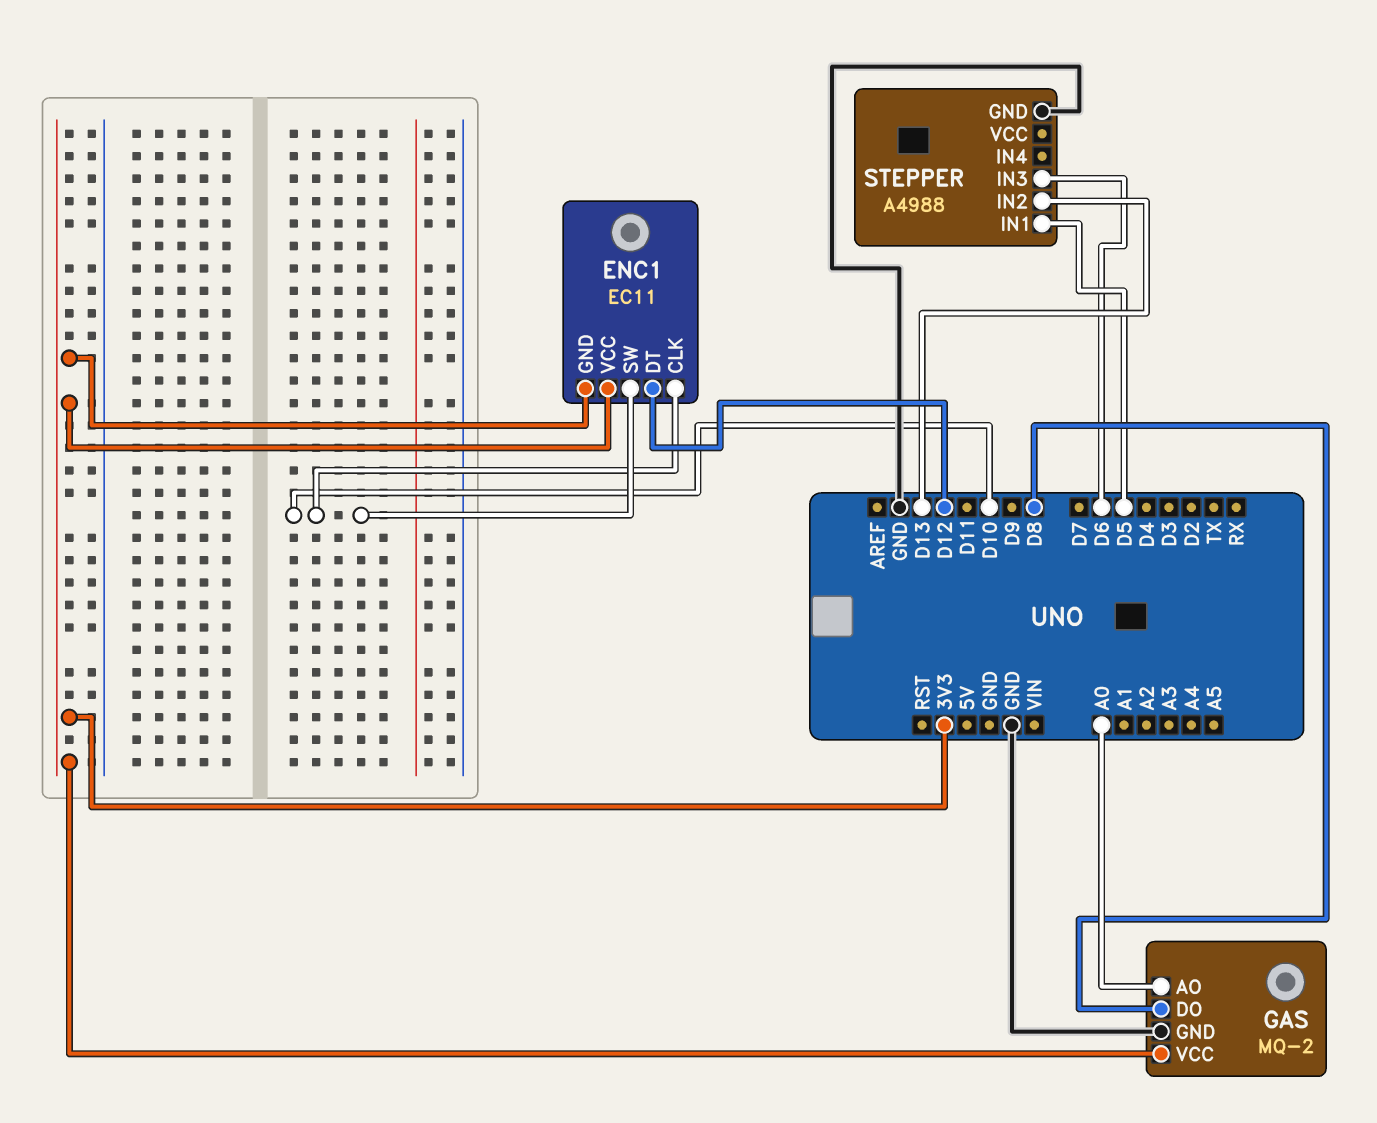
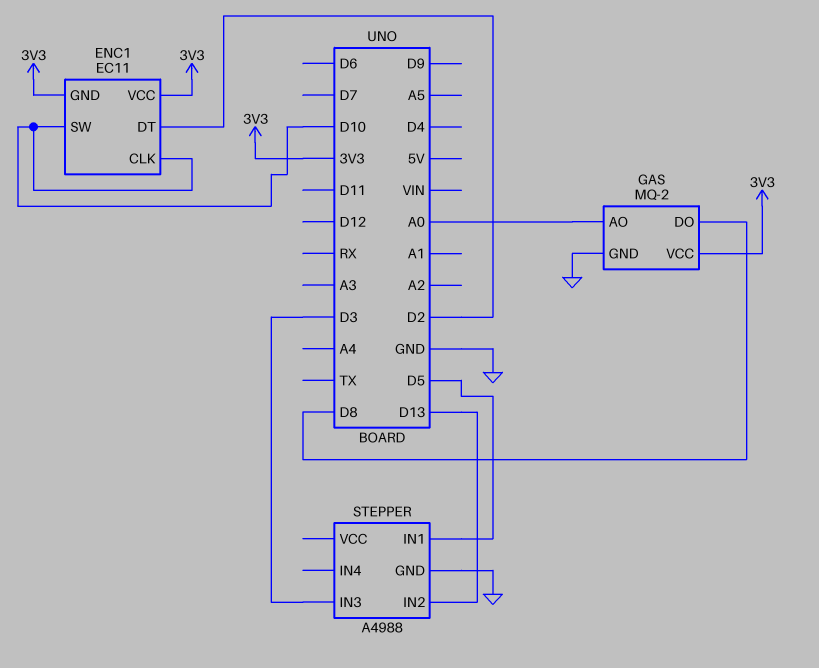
ENC1 pin DT: D12 -> D2
STEPPER pin IN3: D6 -> D3

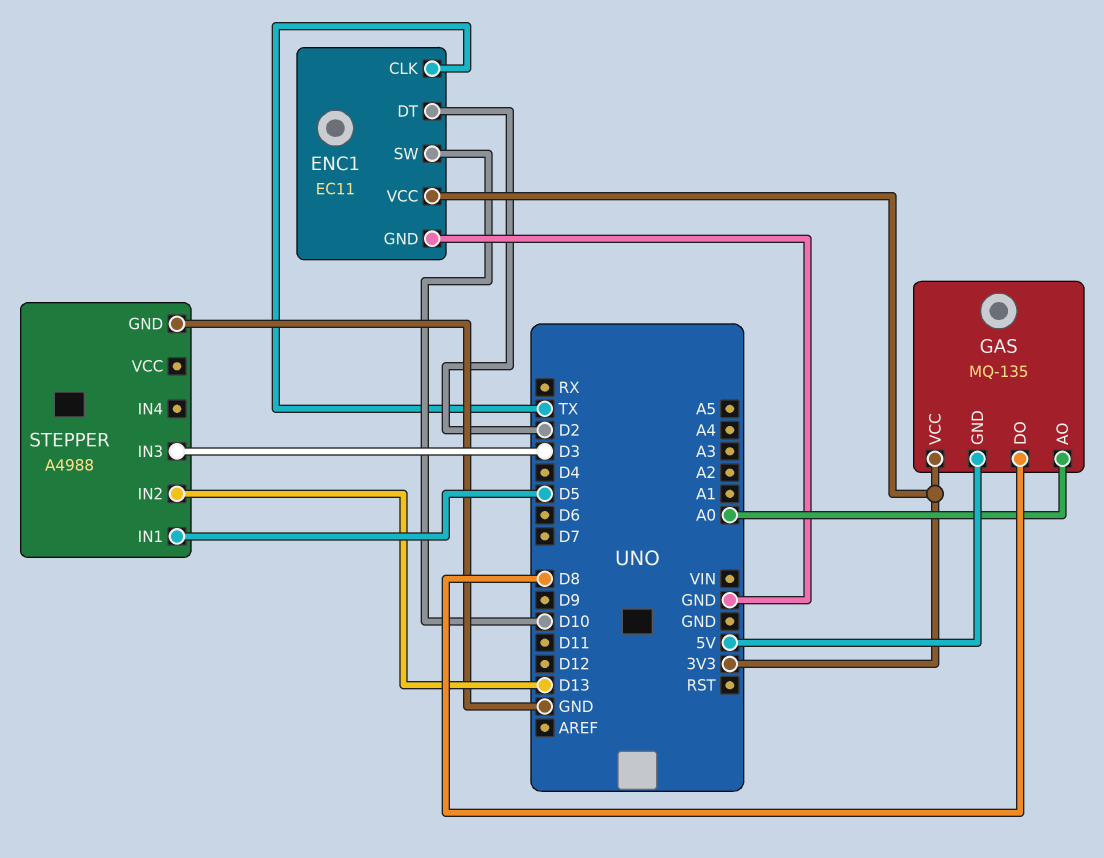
ENC1 pin CLK: D10 -> TX
ENC1 pin GND: 3V3 -> GND
GAS: MQ-2 -> MQ-135
GAS pin GND: GND -> 5V

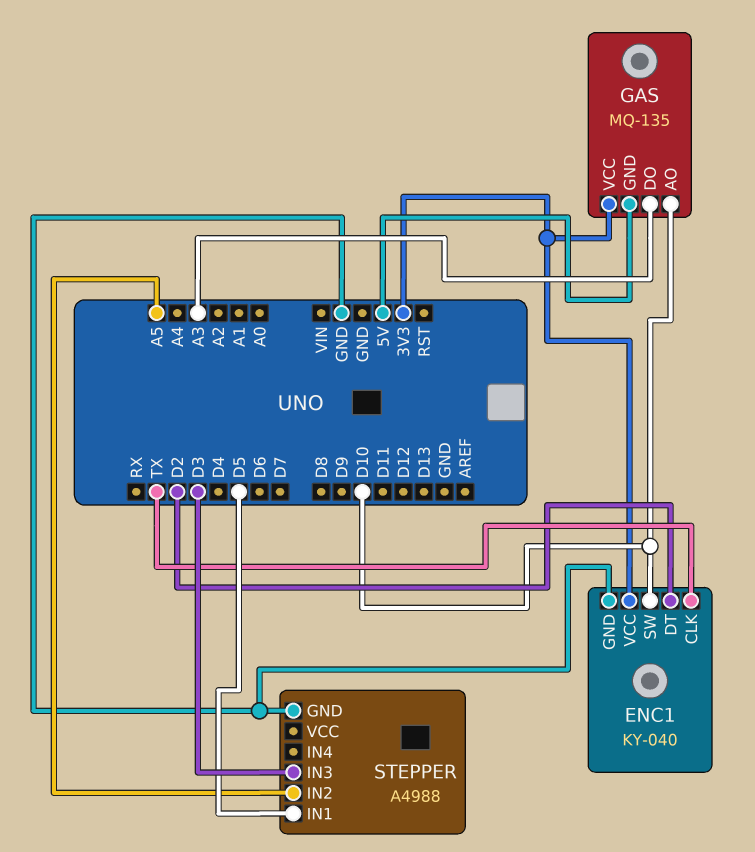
ENC1: EC11 -> KY-040
GAS pin AO: A0 -> D10
GAS pin DO: D8 -> A3
STEPPER pin IN2: D13 -> A5

